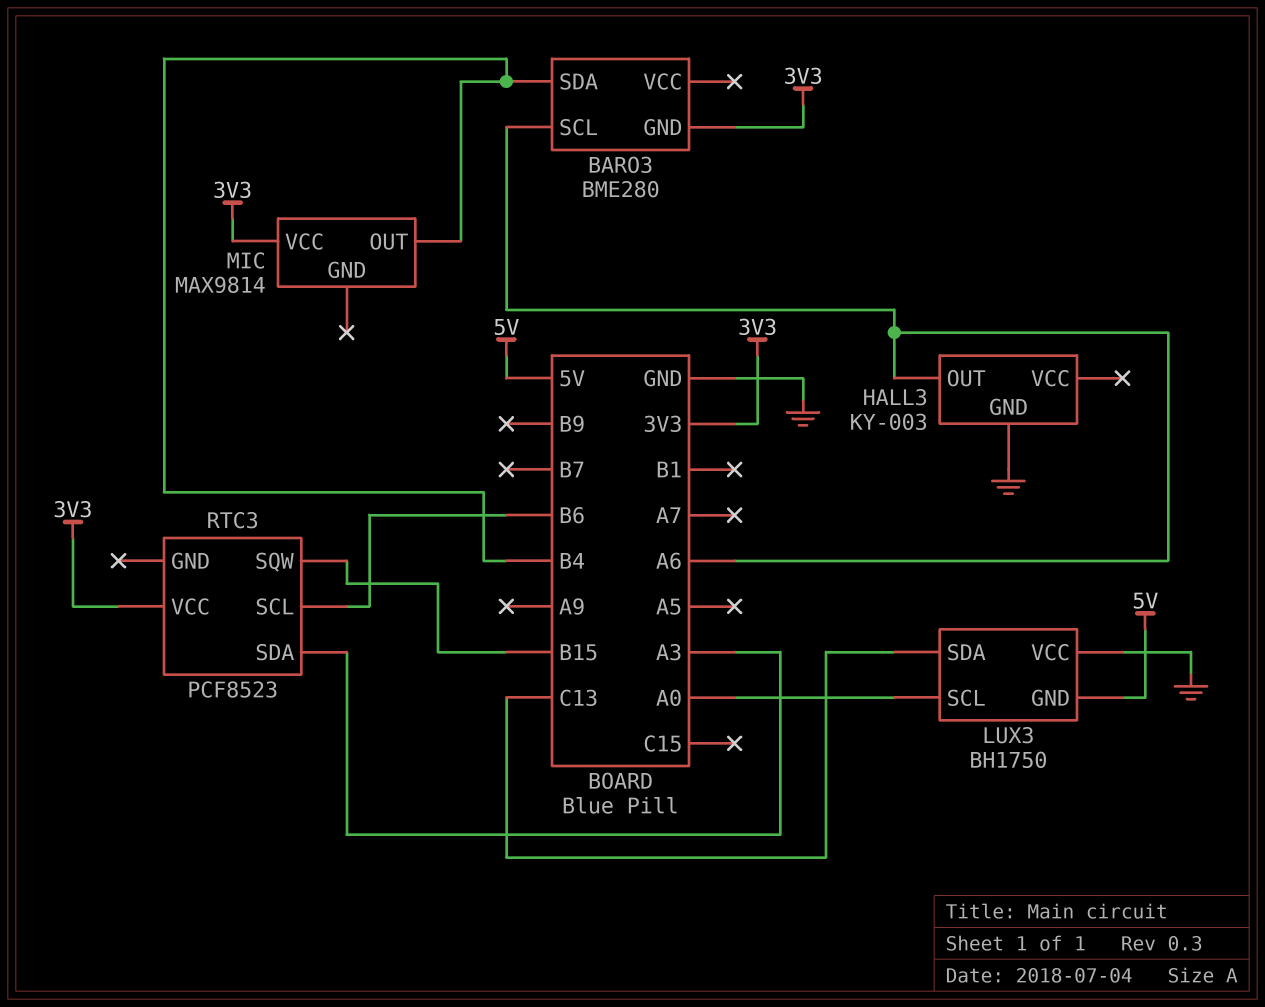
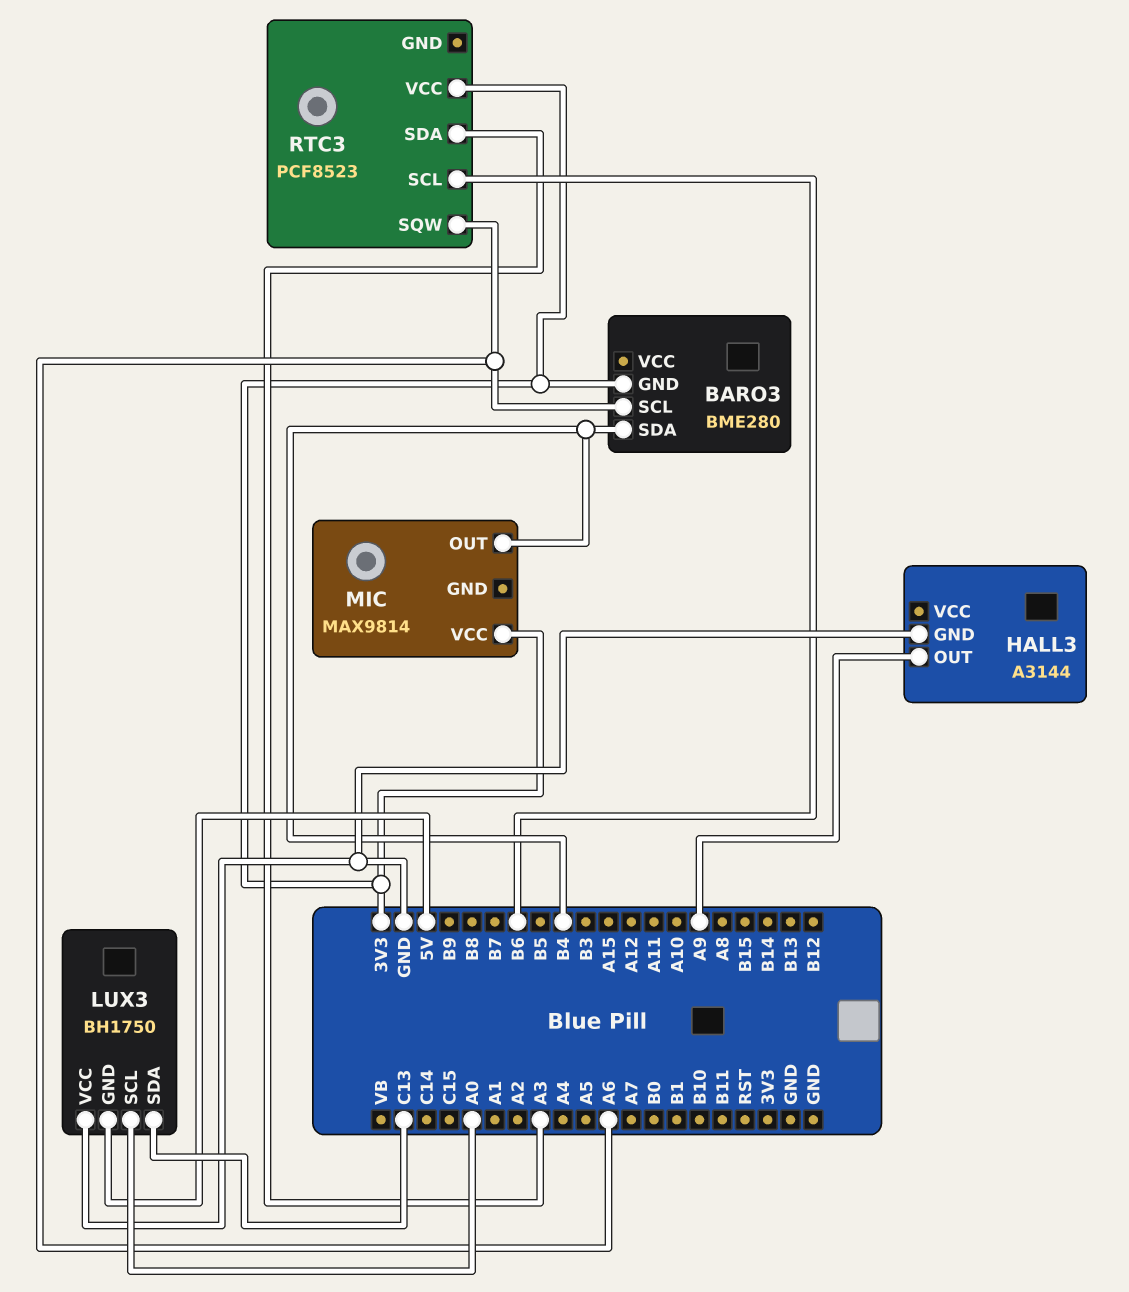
HALL3: KY-003 -> A3144
HALL3 pin OUT: A6 -> A9
RTC3 pin SQW: B15 -> A6

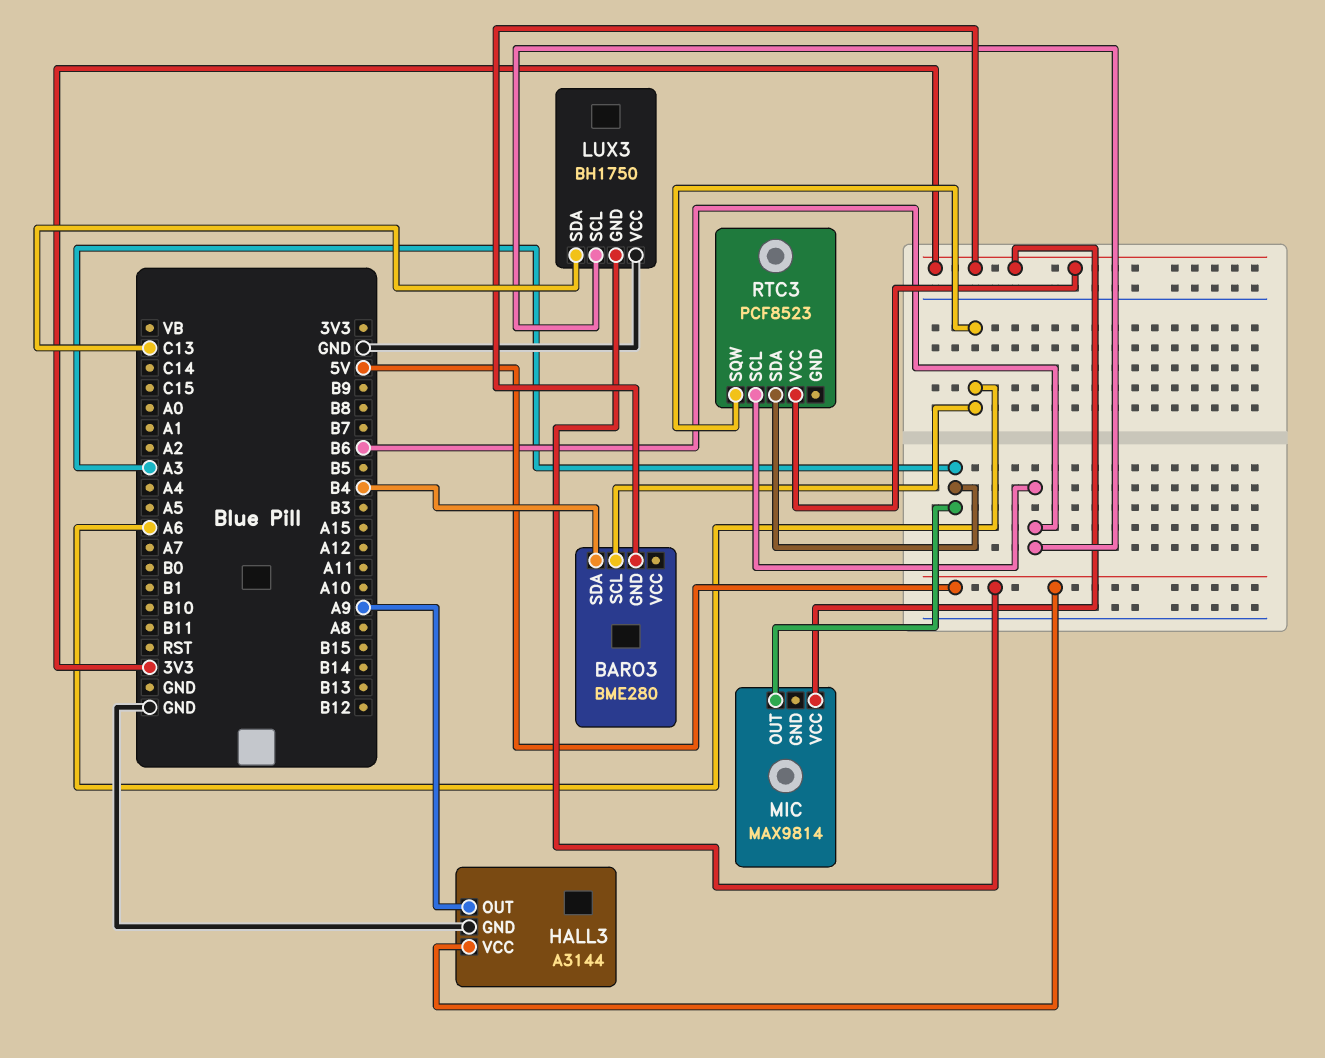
HALL3 pin VCC: none -> 5V
LUX3 pin SCL: A0 -> B6
MIC pin OUT: B4 -> A3

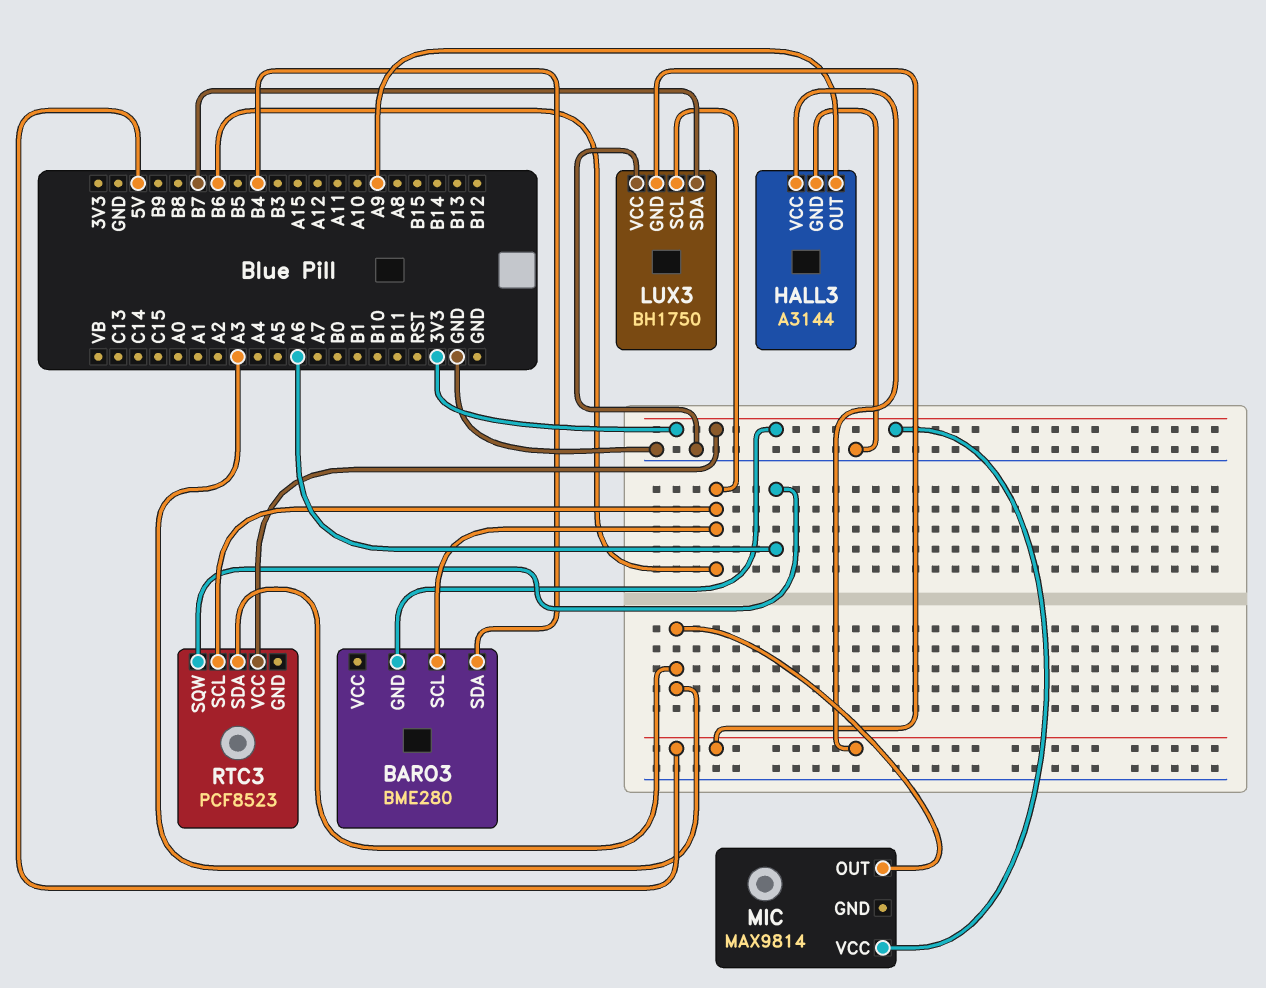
BARO3 pin SCL: A6 -> B6
LUX3 pin SDA: C13 -> B7

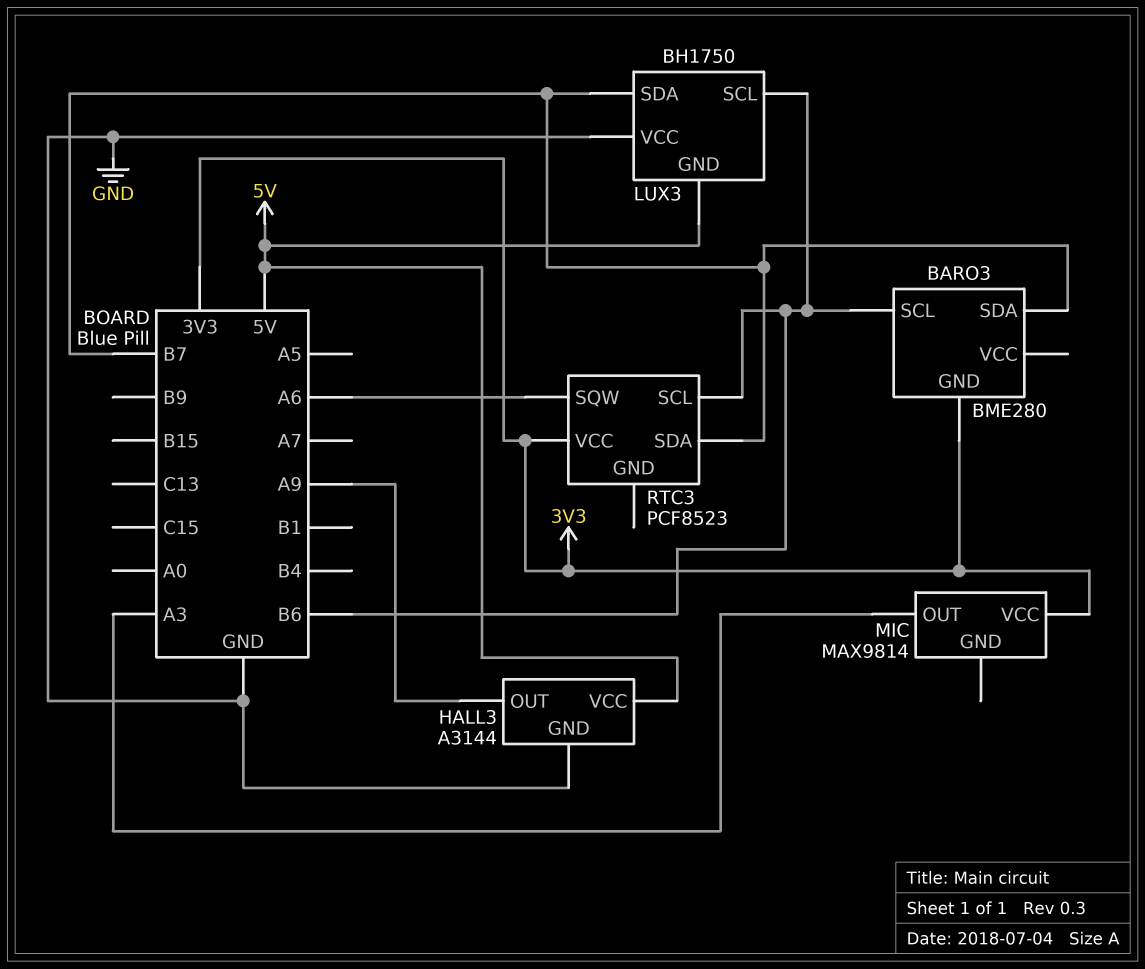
BARO3 pin SDA: B4 -> B7
RTC3 pin SDA: A3 -> B7

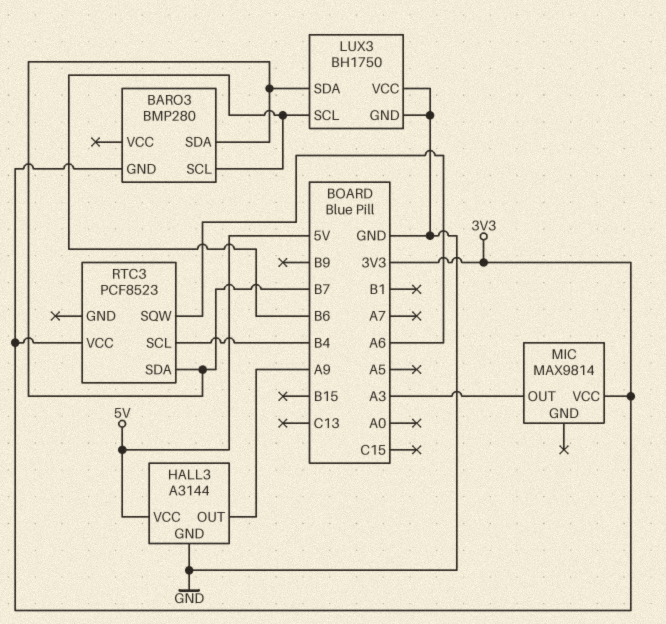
BARO3: BME280 -> BMP280
LUX3 pin GND: 5V -> GND
RTC3 pin SCL: B6 -> B4

